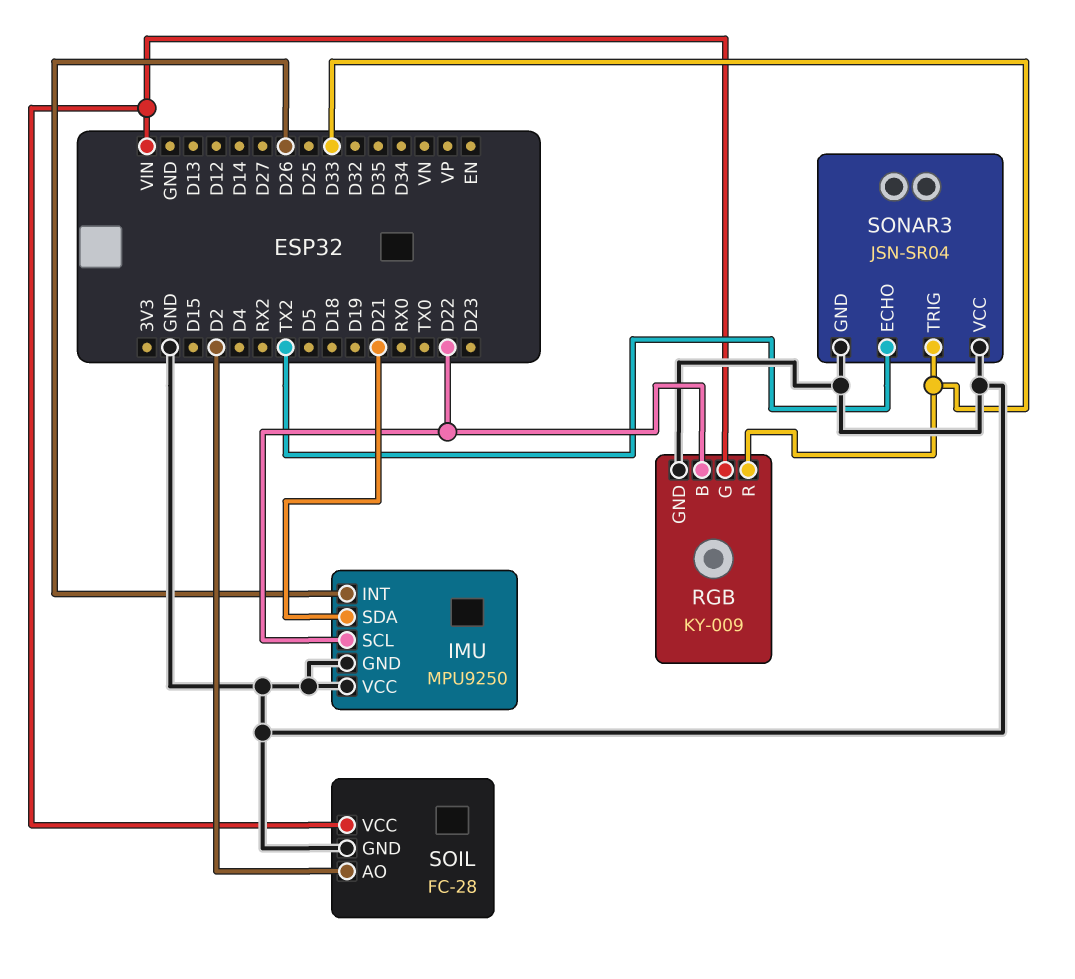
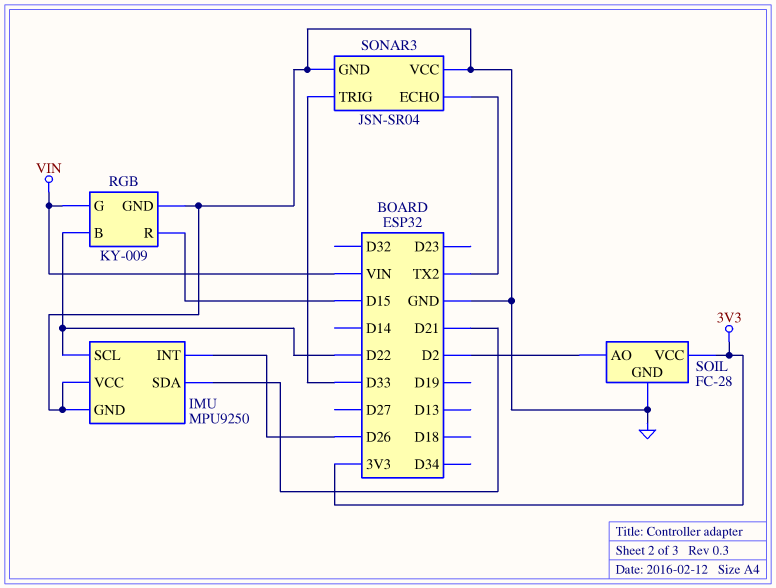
RGB pin R: D33 -> D15
SOIL pin VCC: VIN -> 3V3

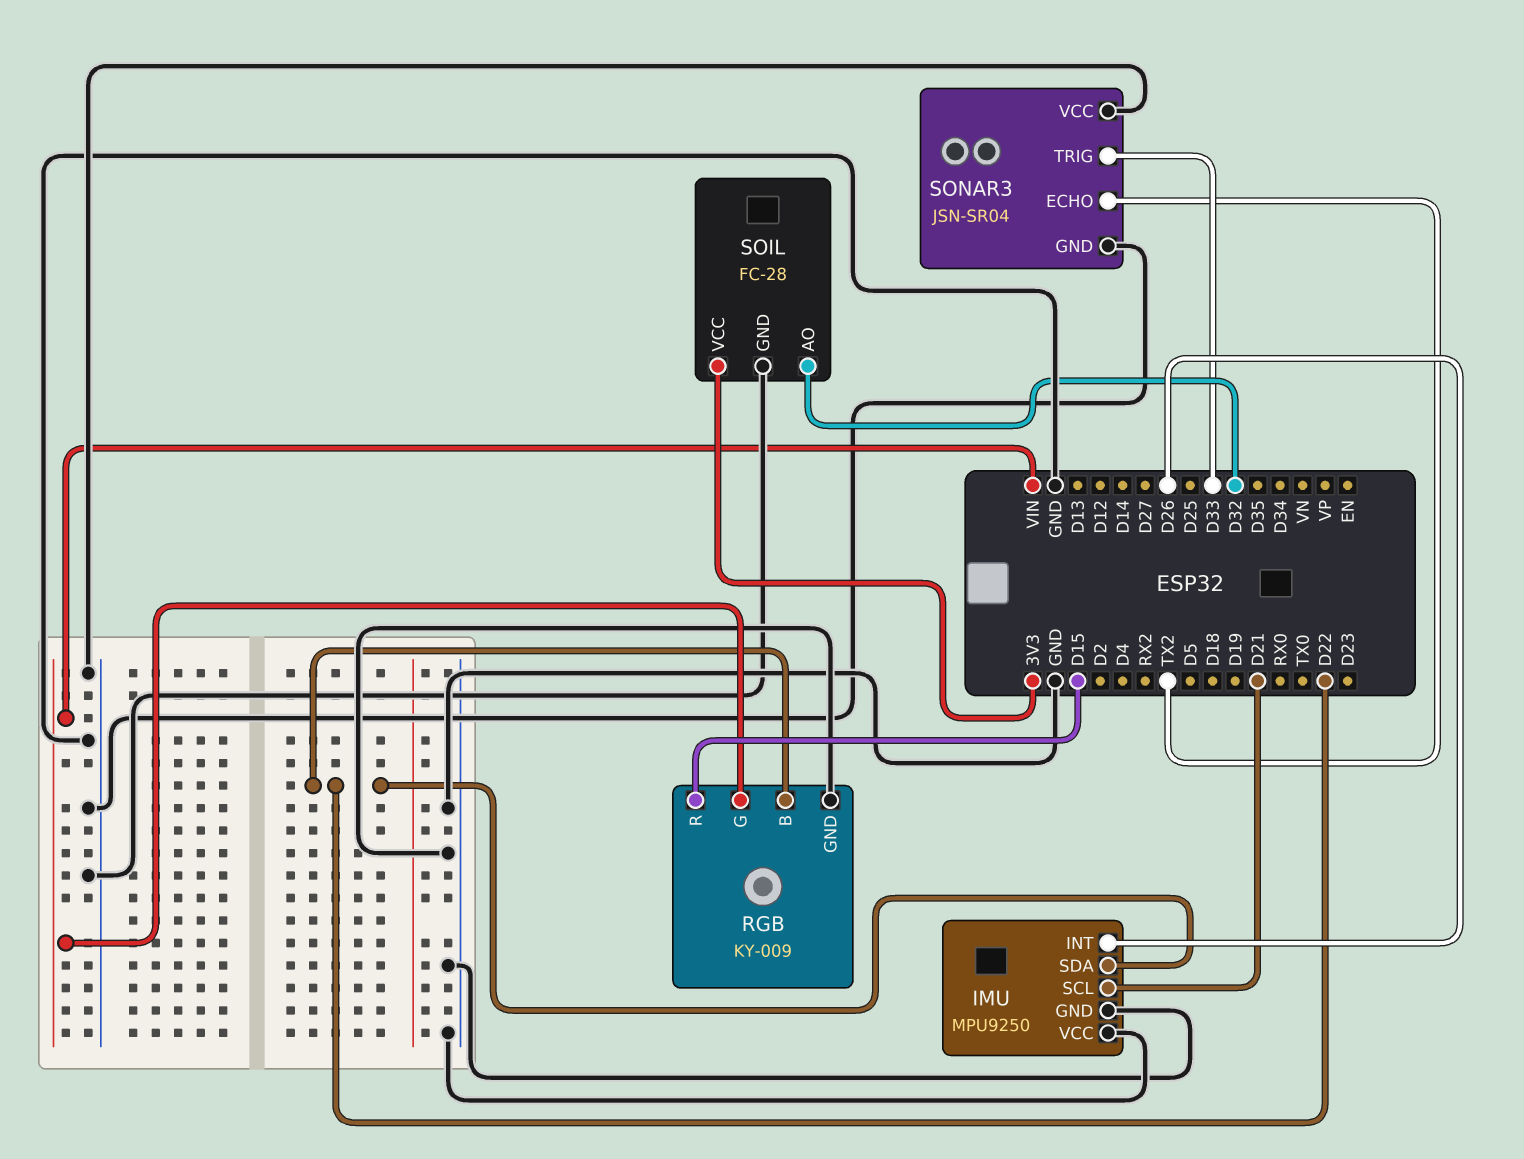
IMU pin SCL: D22 -> D21
IMU pin SDA: D21 -> D22
SOIL pin AO: D2 -> D32

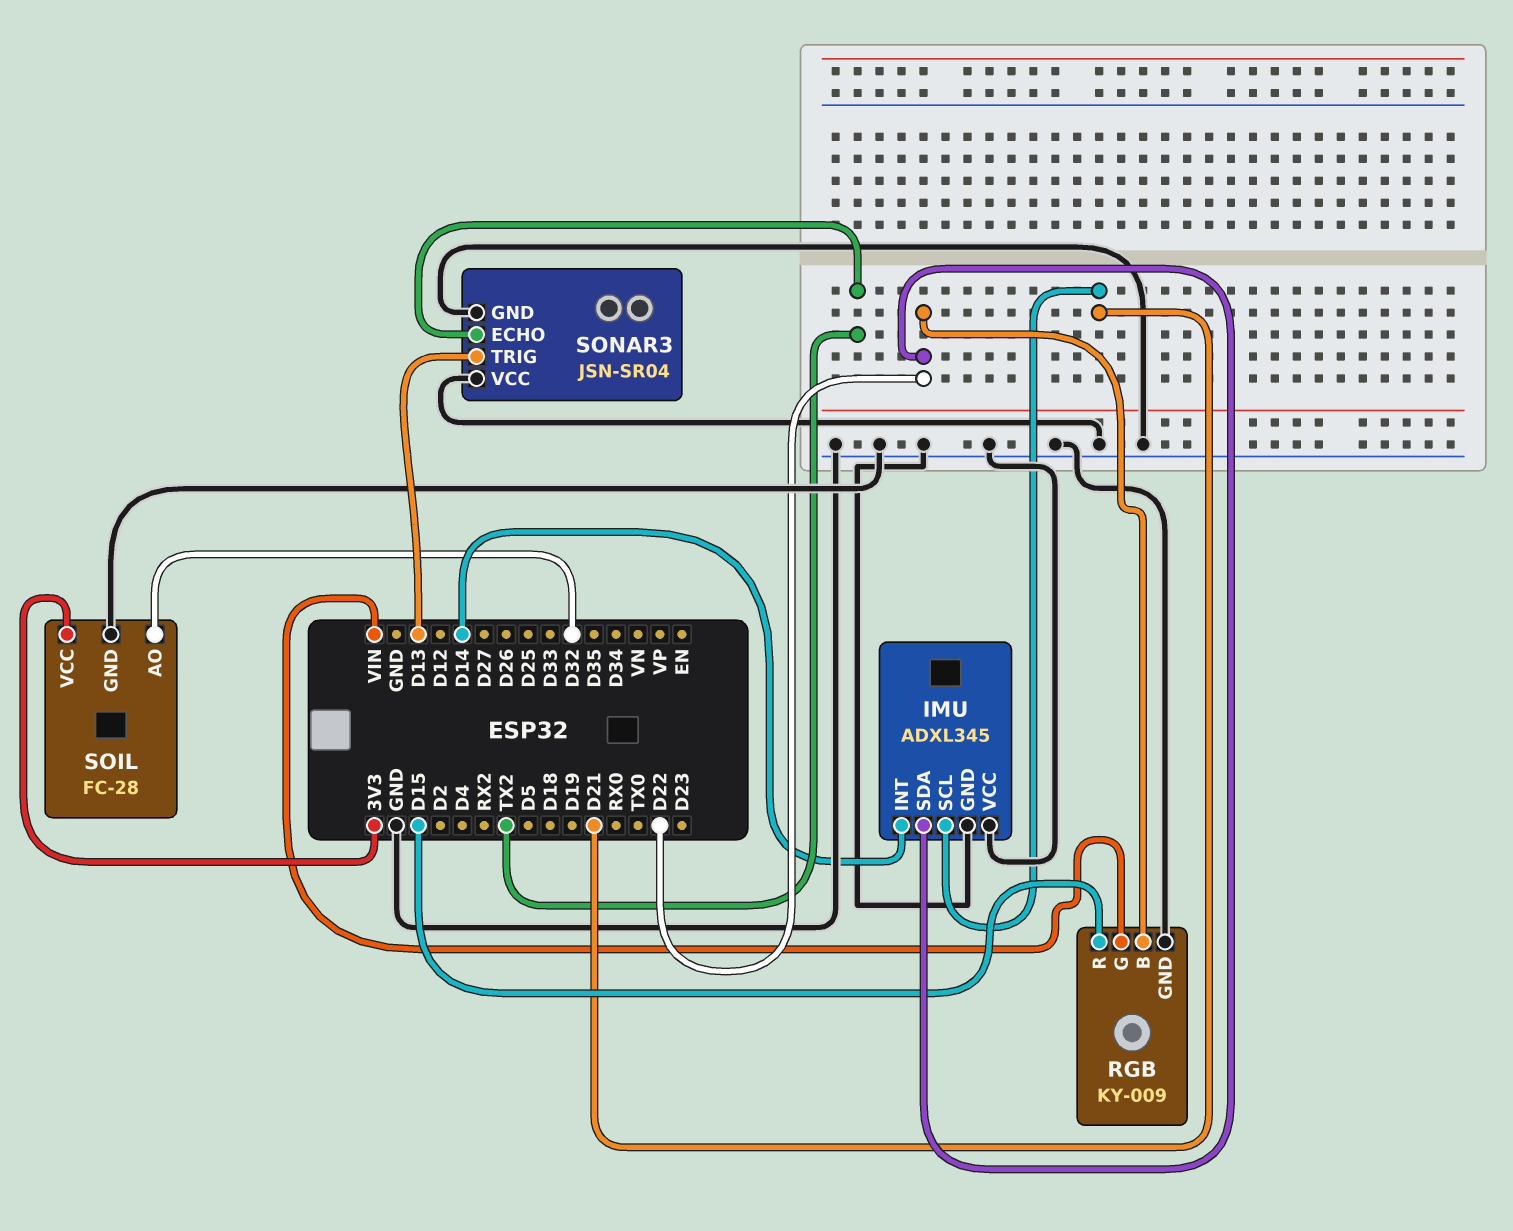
IMU: MPU9250 -> ADXL345
IMU pin INT: D26 -> D14
SONAR3 pin TRIG: D33 -> D13

